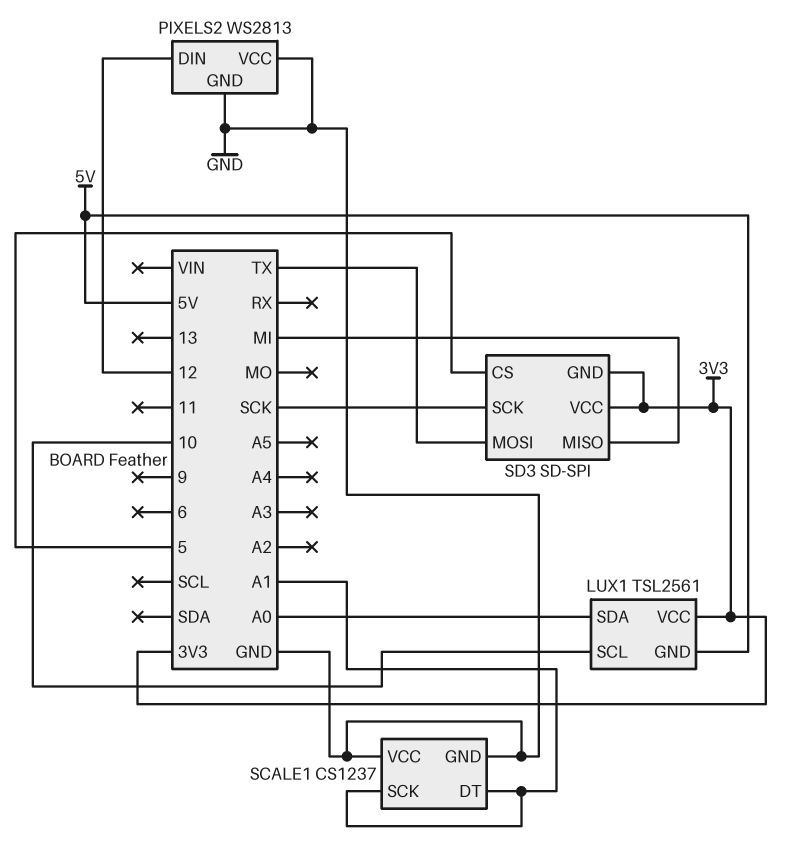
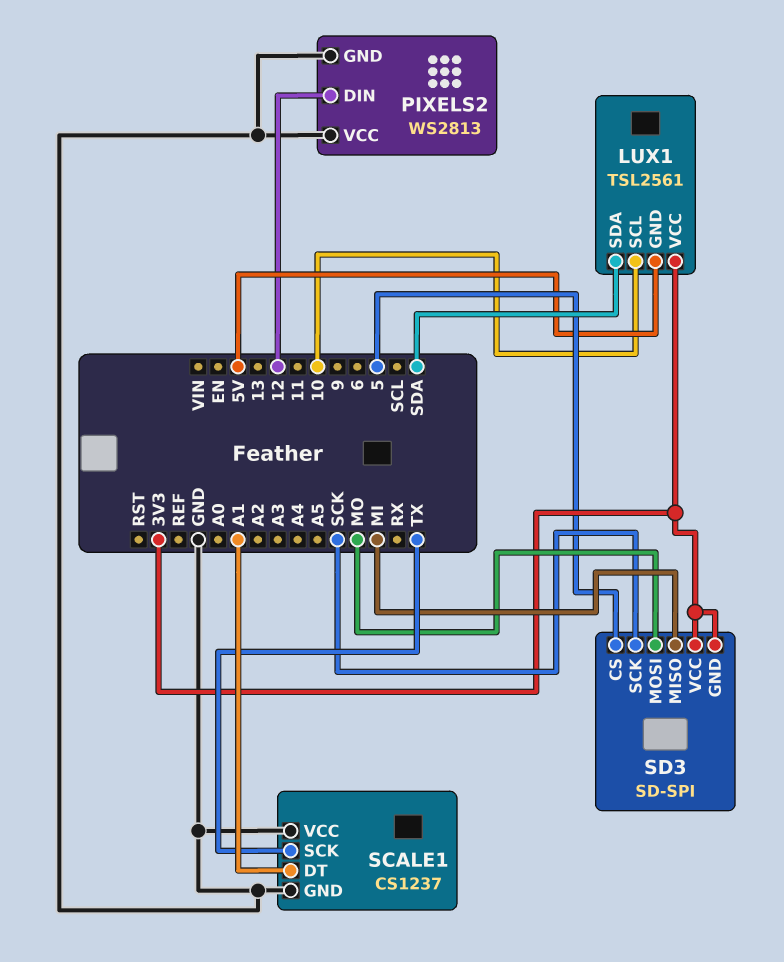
LUX1 pin SDA: A0 -> SDA
SCALE1 pin SCK: A1 -> TX
SD3 pin MOSI: TX -> MO

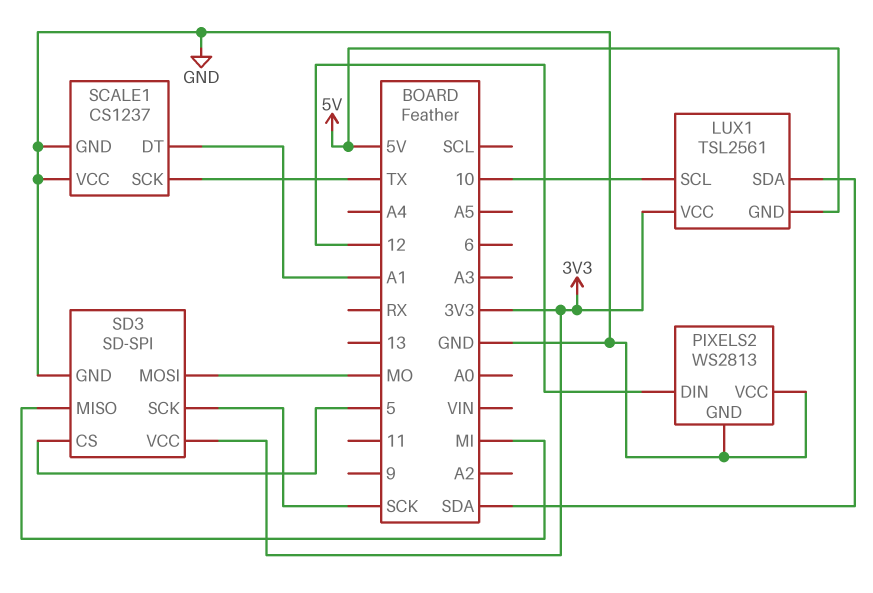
SD3 pin GND: 3V3 -> GND

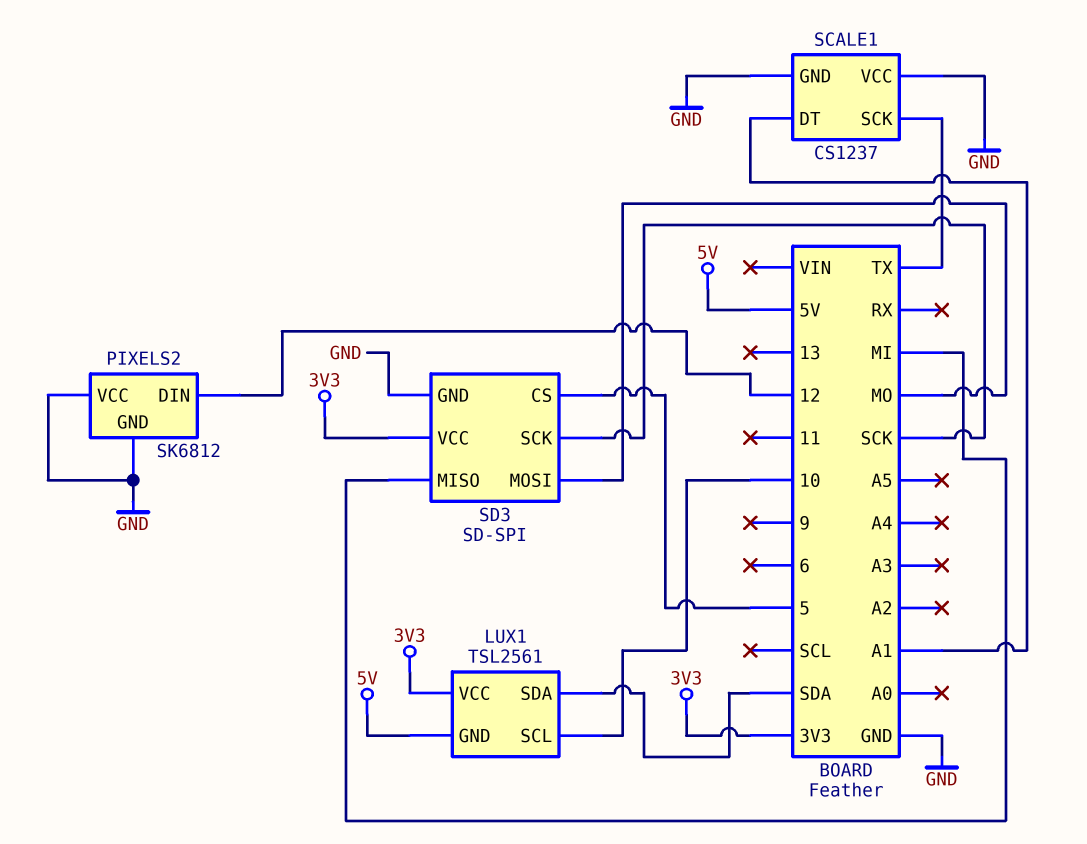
PIXELS2: WS2813 -> SK6812

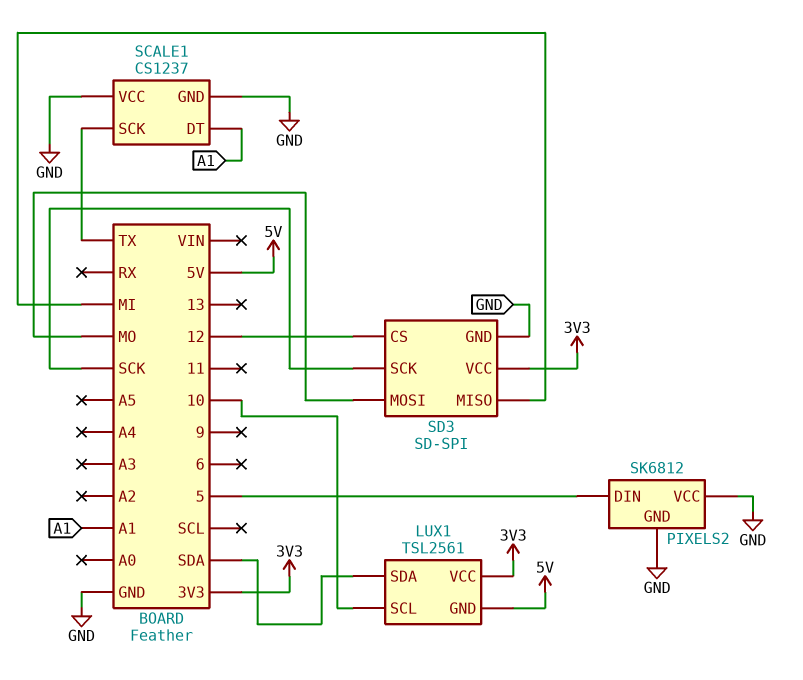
PIXELS2 pin DIN: 12 -> 5
SD3 pin CS: 5 -> 12

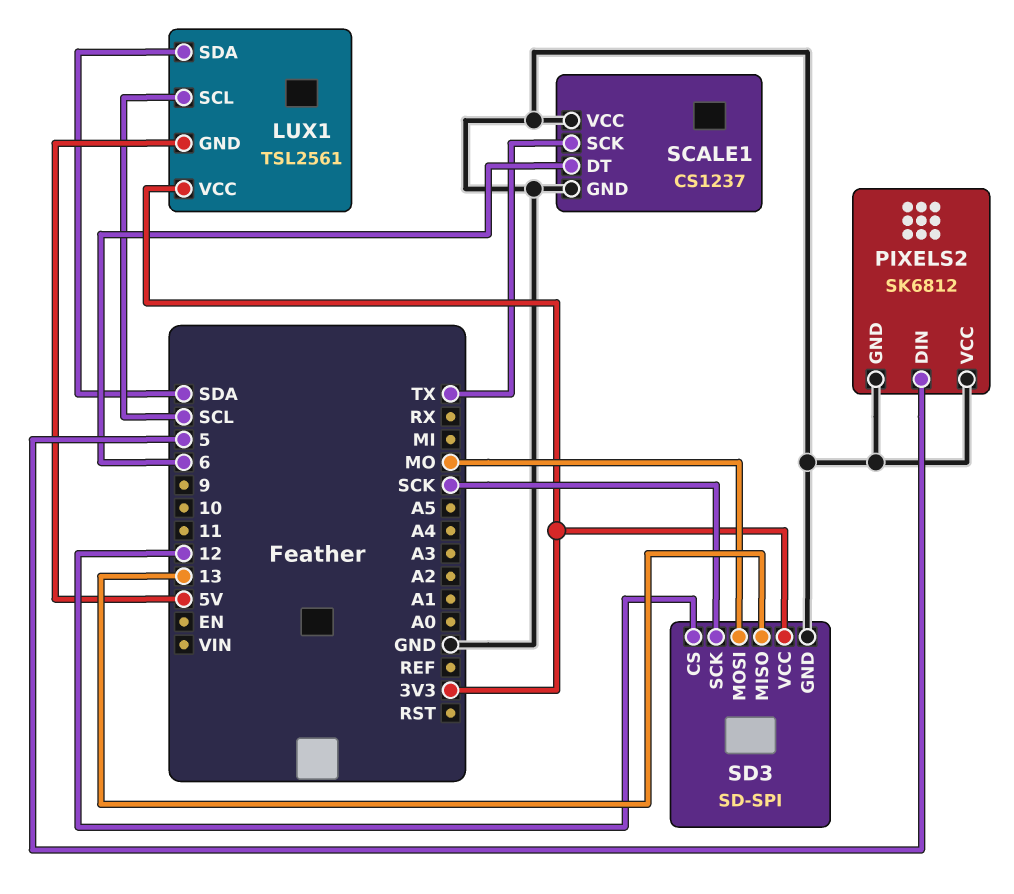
LUX1 pin SCL: 10 -> SCL
SCALE1 pin DT: A1 -> 6
SD3 pin MISO: MI -> 13

